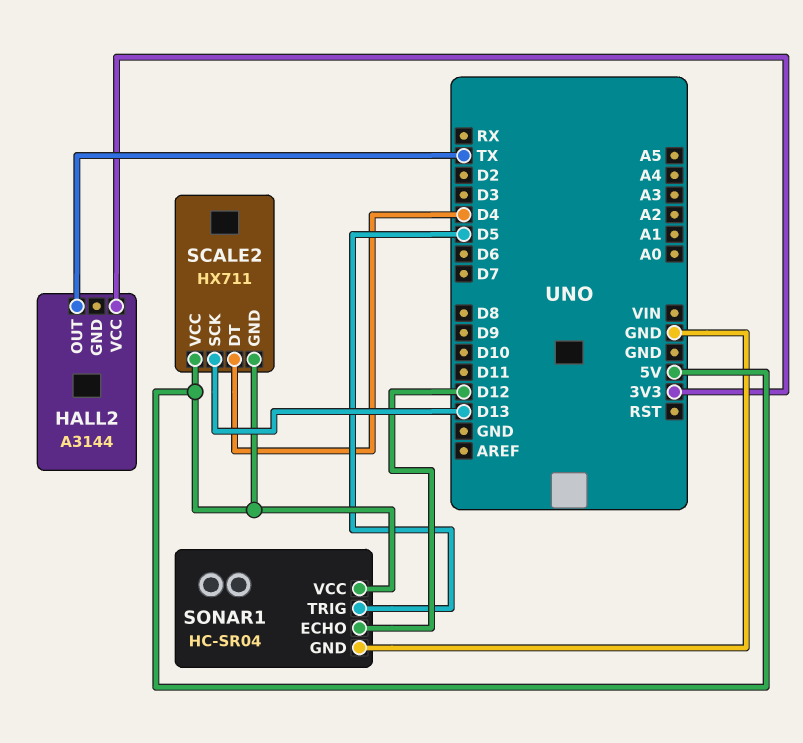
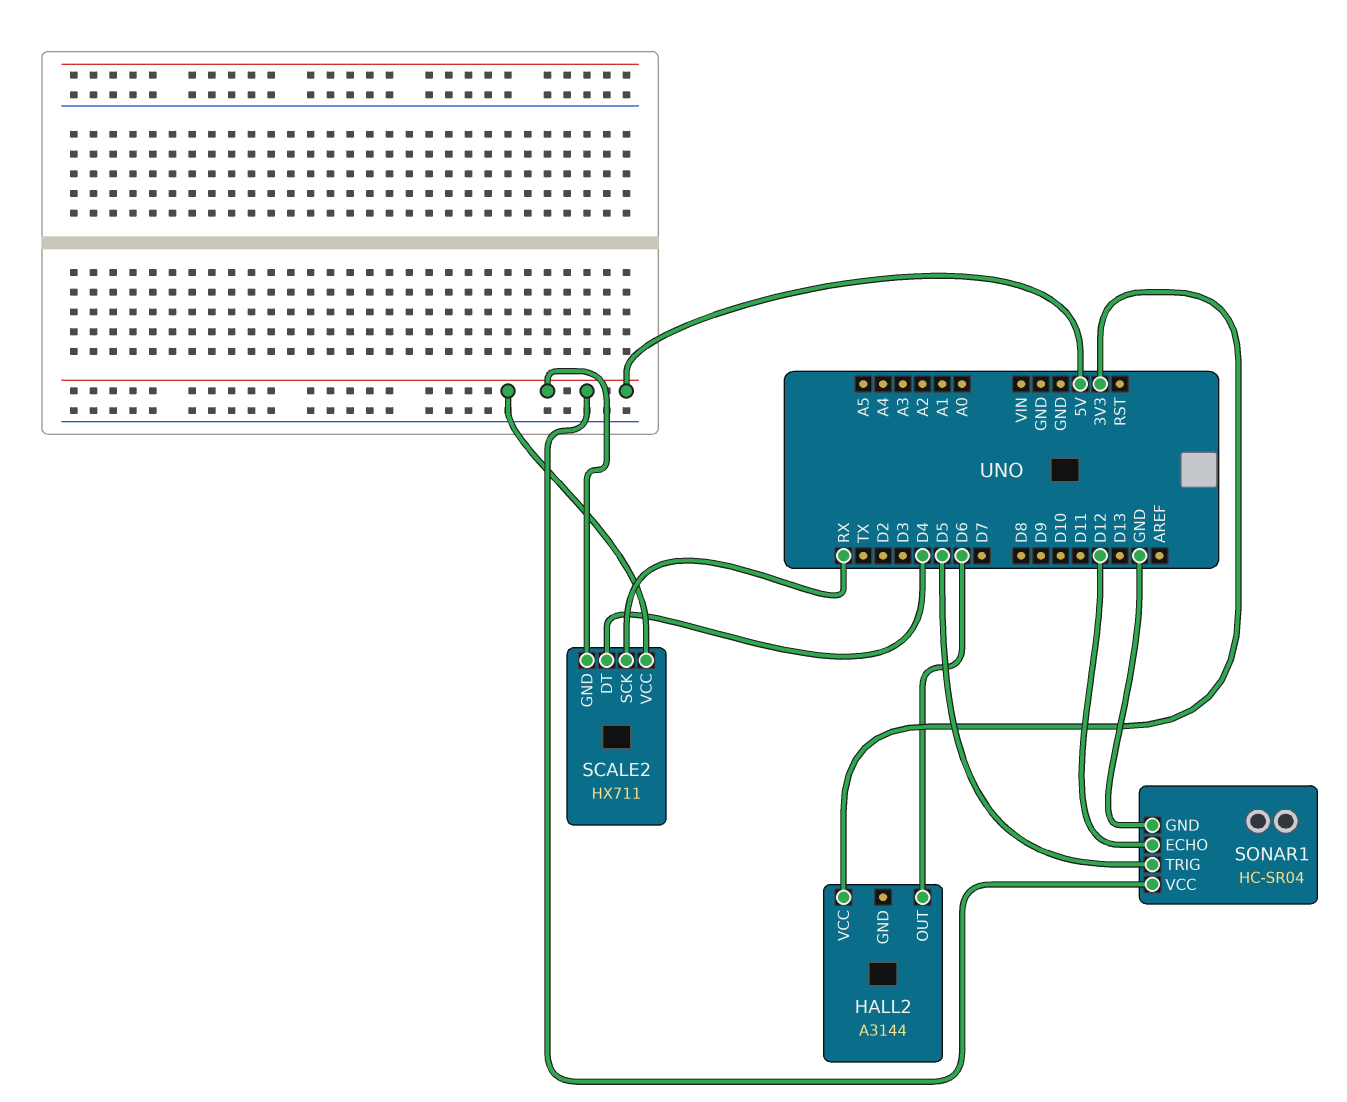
HALL2 pin OUT: TX -> D6
SCALE2 pin SCK: D13 -> RX

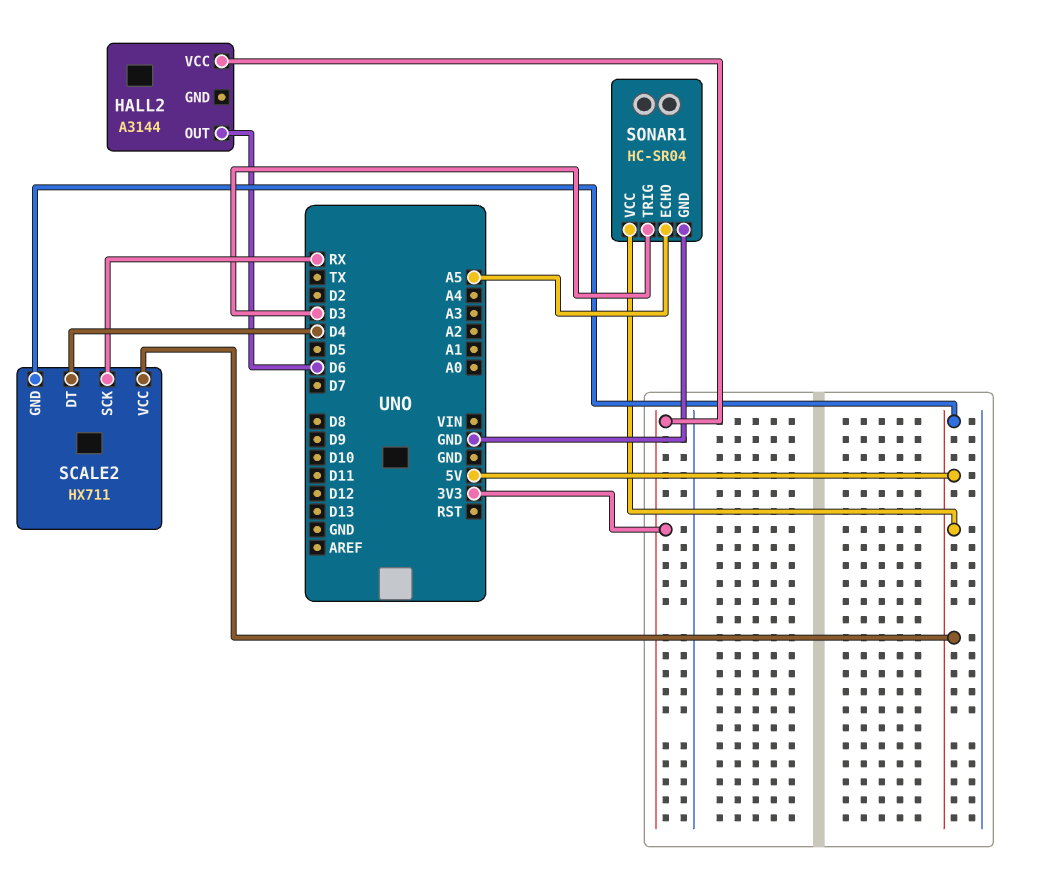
SONAR1 pin ECHO: D12 -> A5
SONAR1 pin TRIG: D5 -> D3

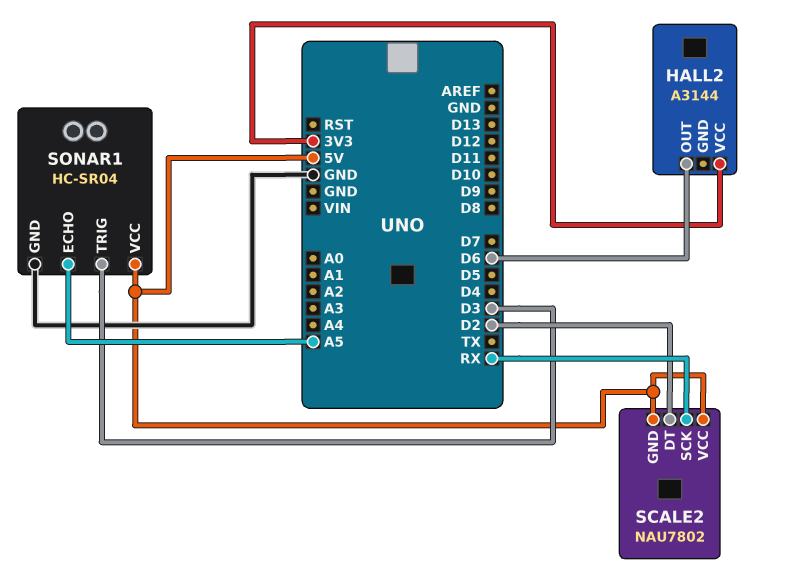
SCALE2: HX711 -> NAU7802
SCALE2 pin DT: D4 -> D2

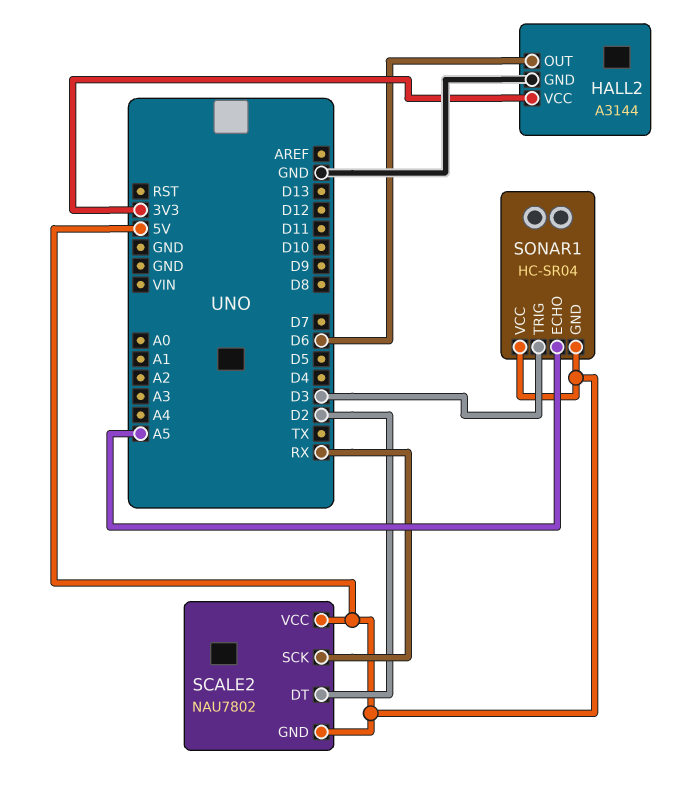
HALL2 pin GND: none -> GND
SONAR1 pin GND: GND -> 5V

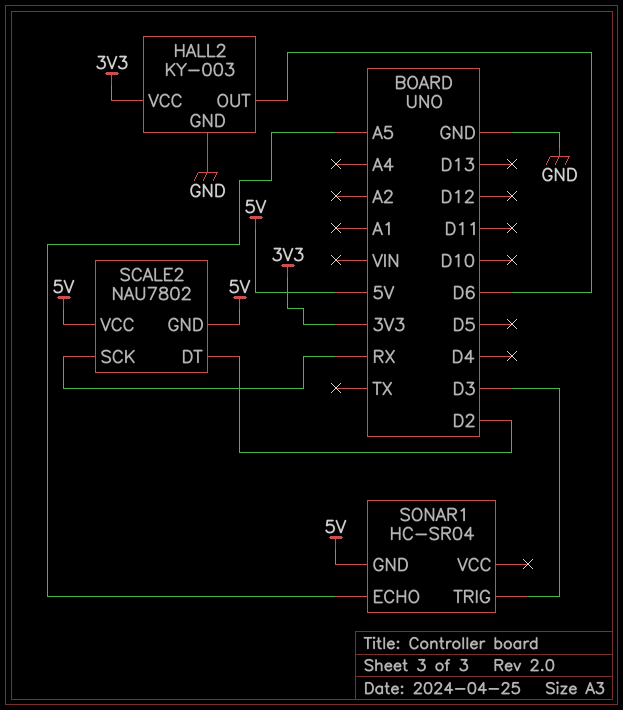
HALL2: A3144 -> KY-003
SONAR1 pin VCC: 5V -> none

